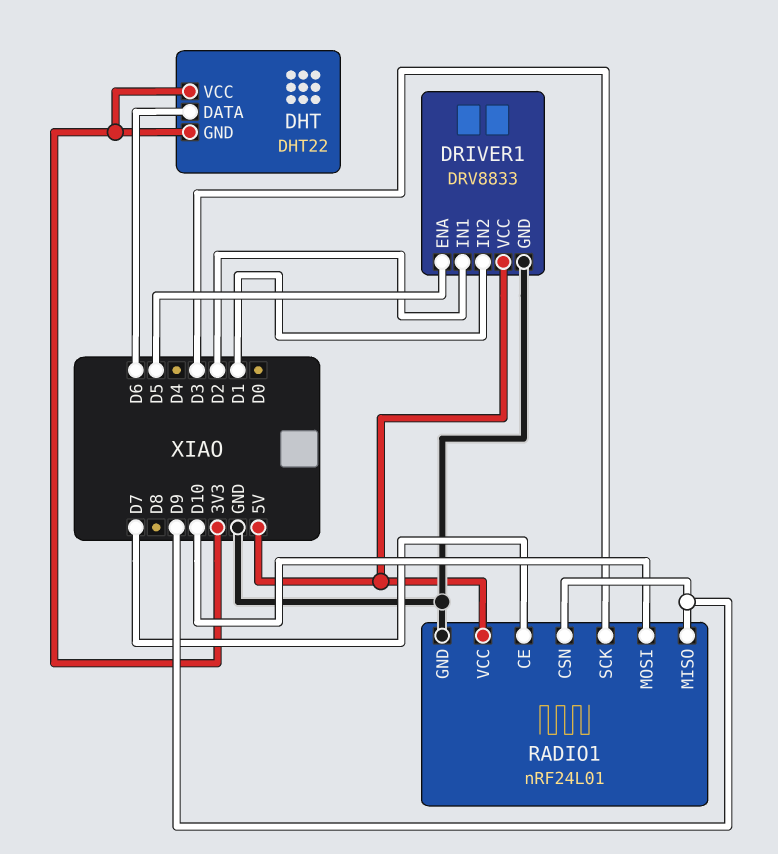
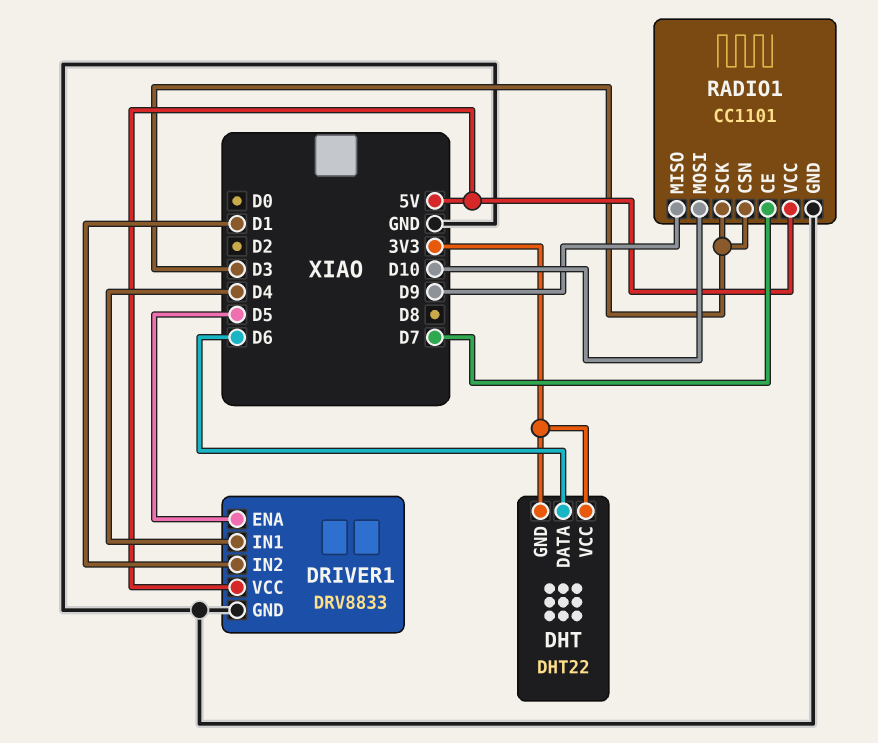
DRIVER1 pin IN1: D2 -> D4
RADIO1: nRF24L01 -> CC1101
RADIO1 pin CSN: D9 -> D3

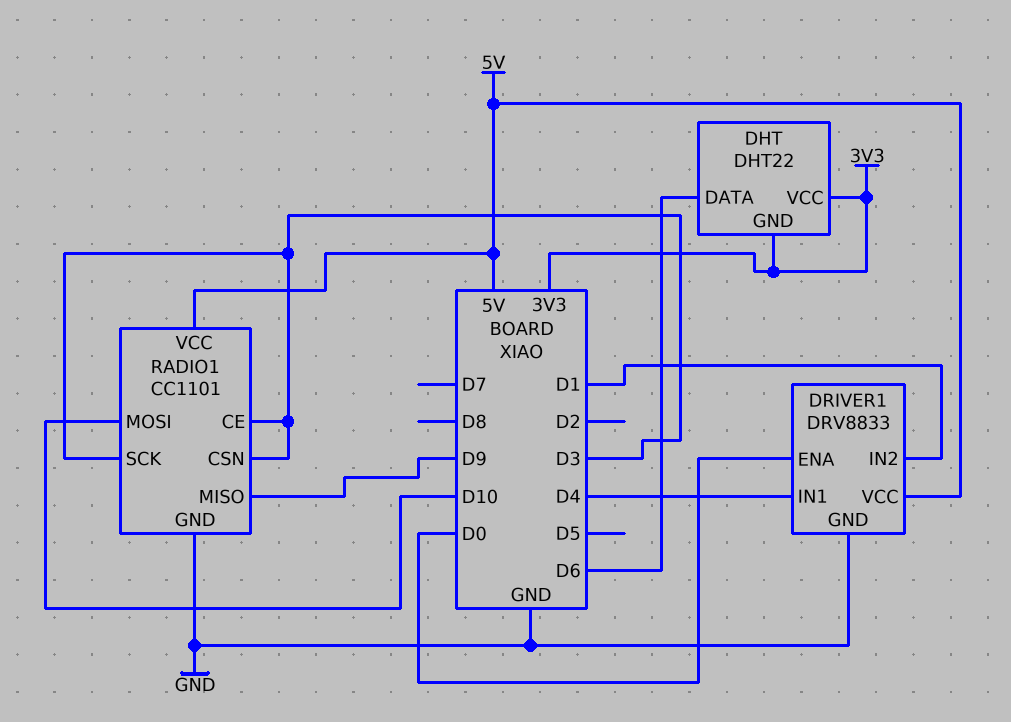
DRIVER1 pin ENA: D5 -> D0
RADIO1 pin CE: D7 -> D3

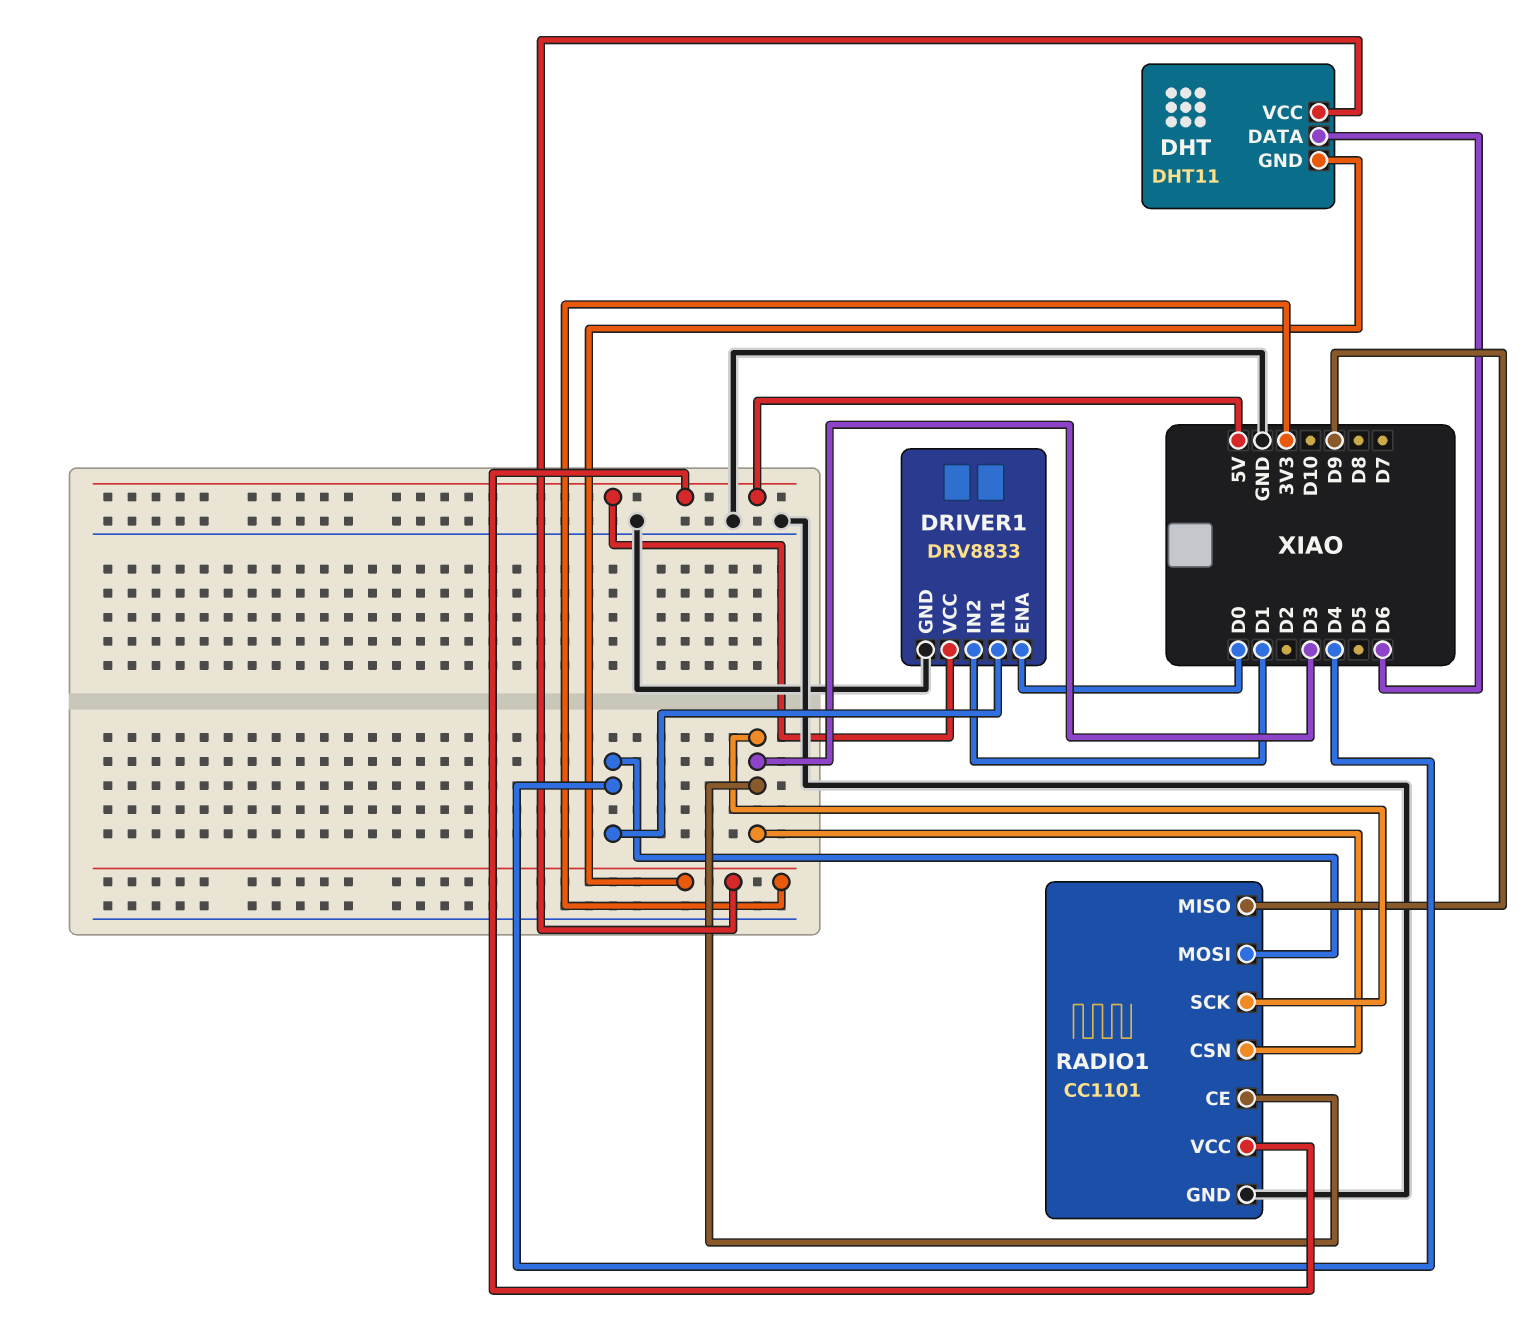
DHT: DHT22 -> DHT11
RADIO1 pin MOSI: D10 -> D4

